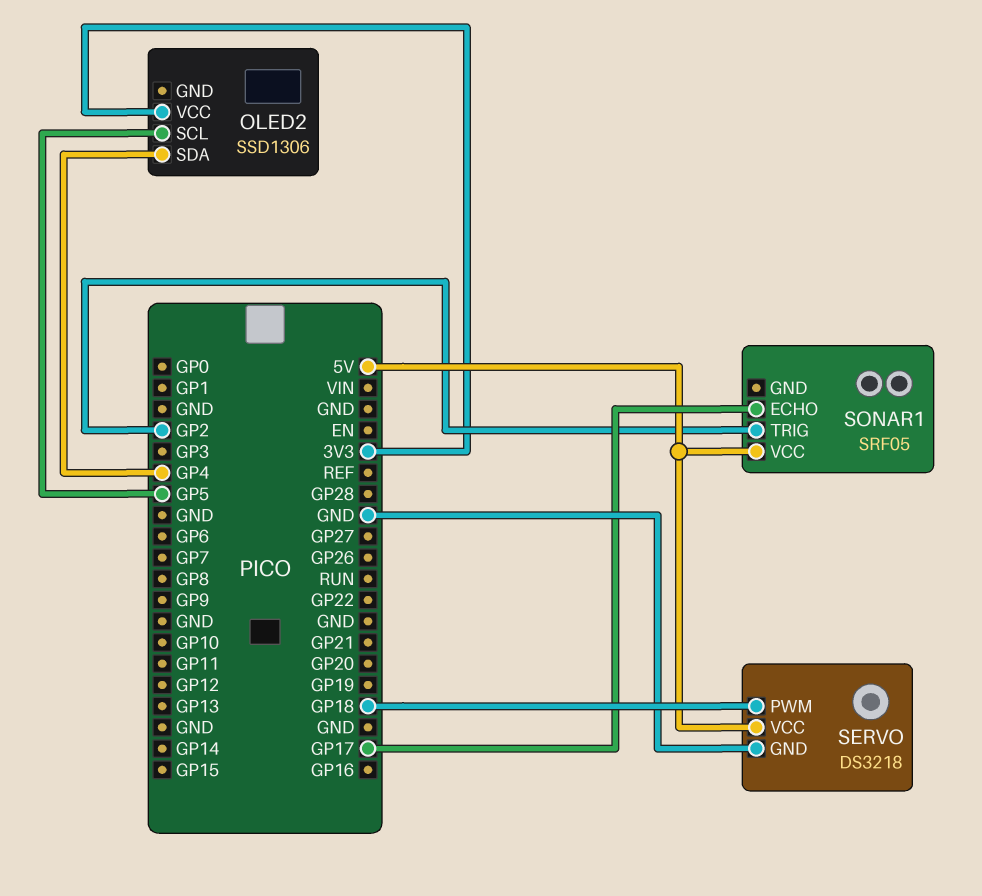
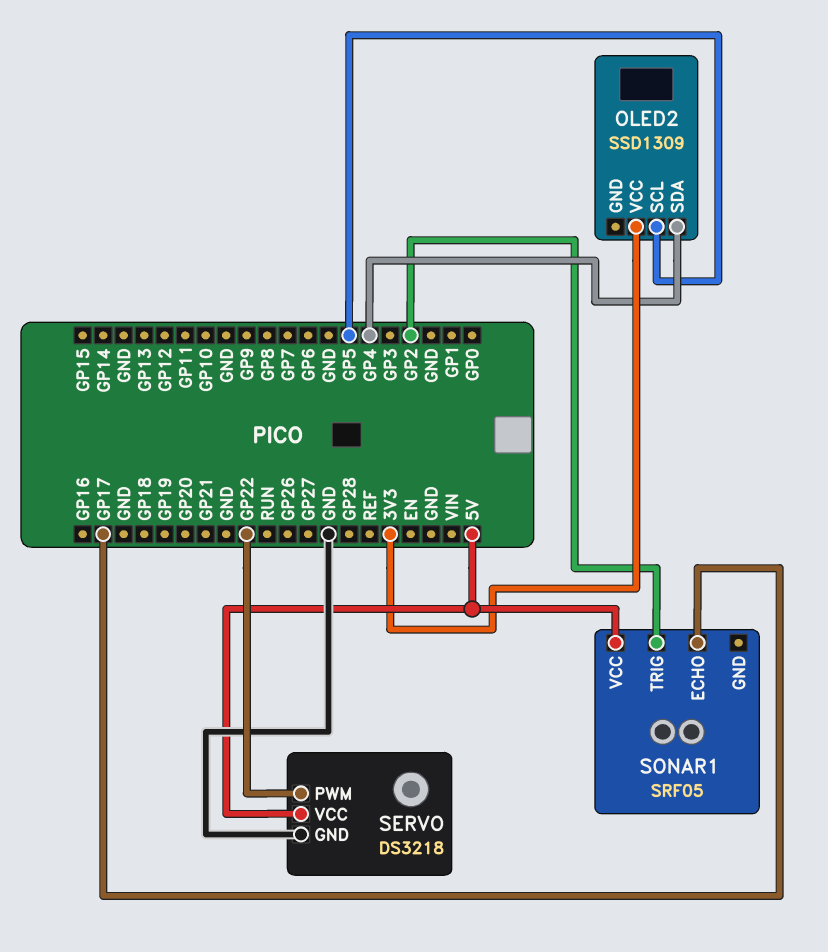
OLED2: SSD1306 -> SSD1309
SERVO pin PWM: GP18 -> GP22

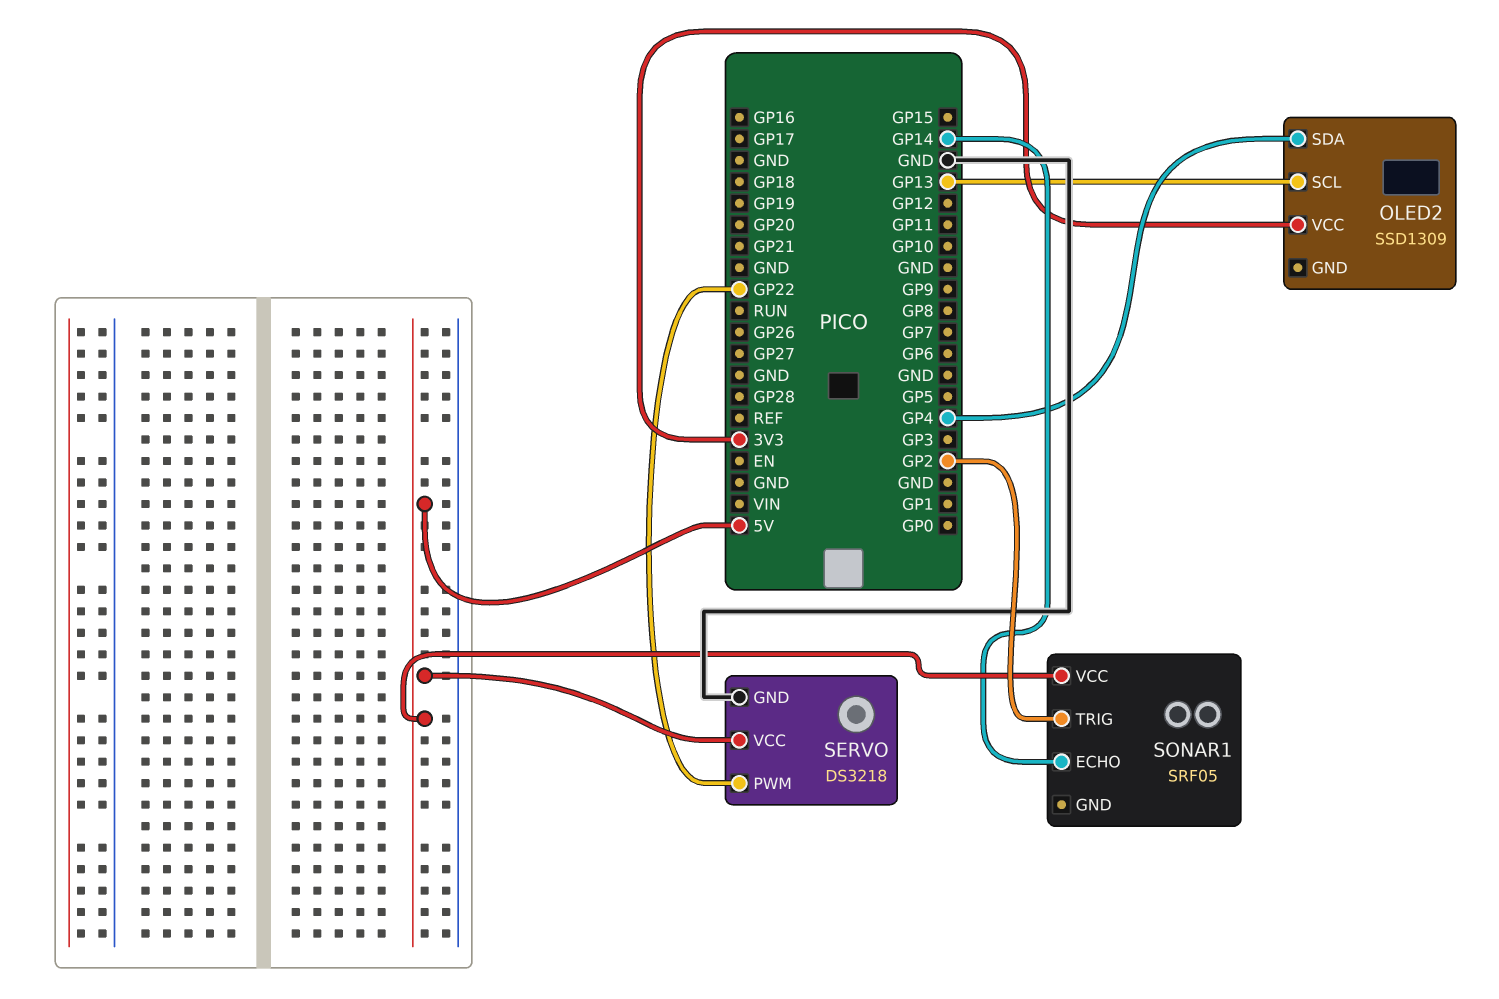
OLED2 pin SCL: GP5 -> GP13
SONAR1 pin ECHO: GP17 -> GP14

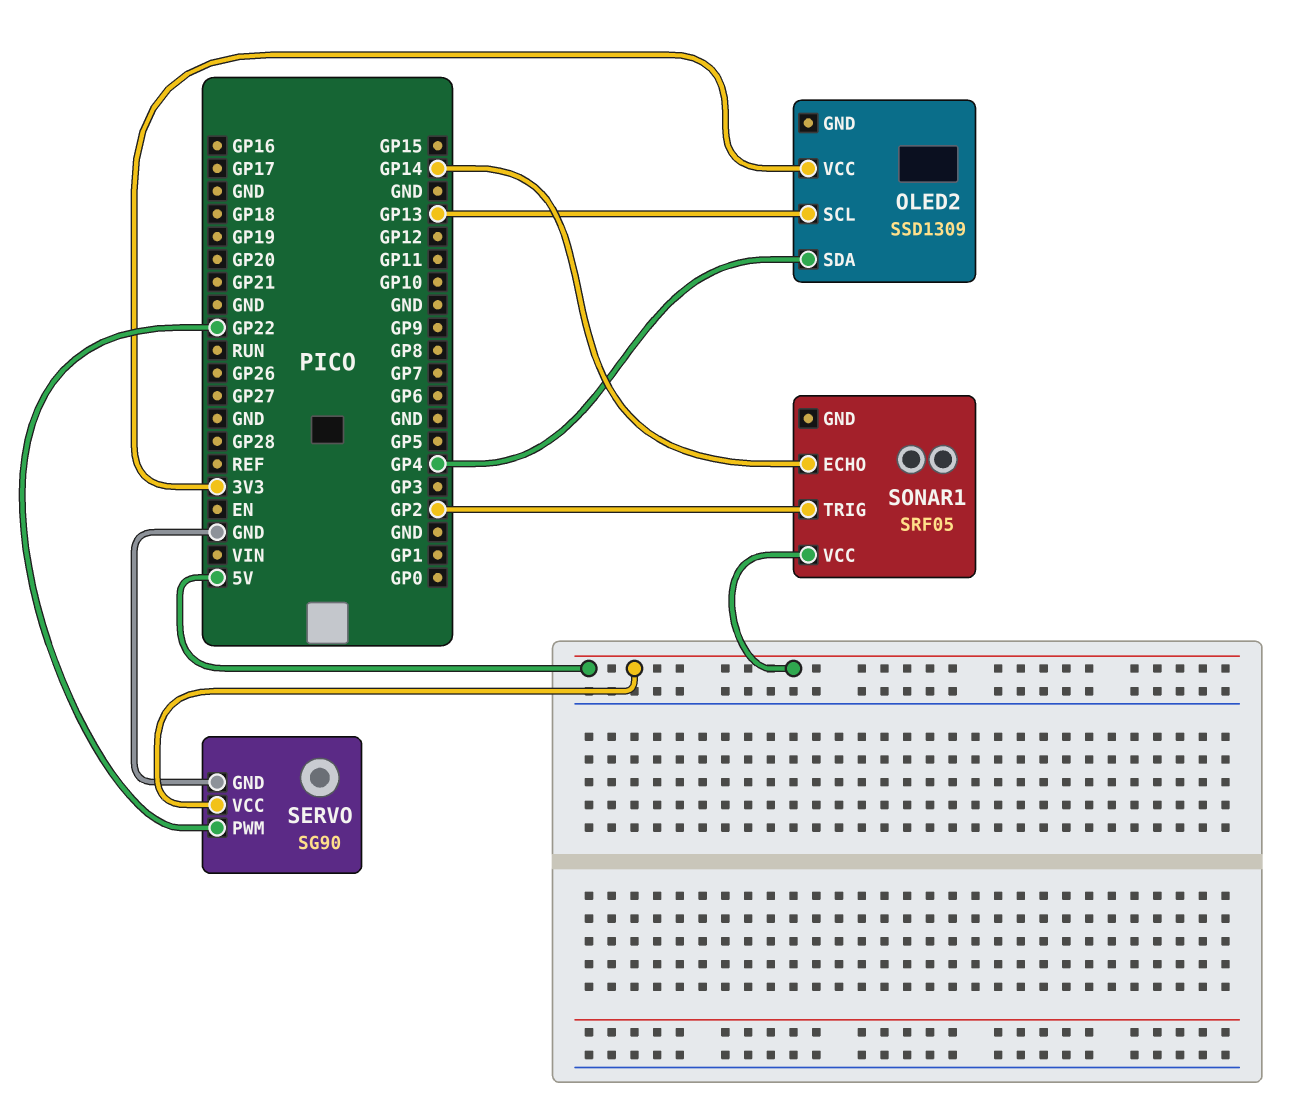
SERVO: DS3218 -> SG90

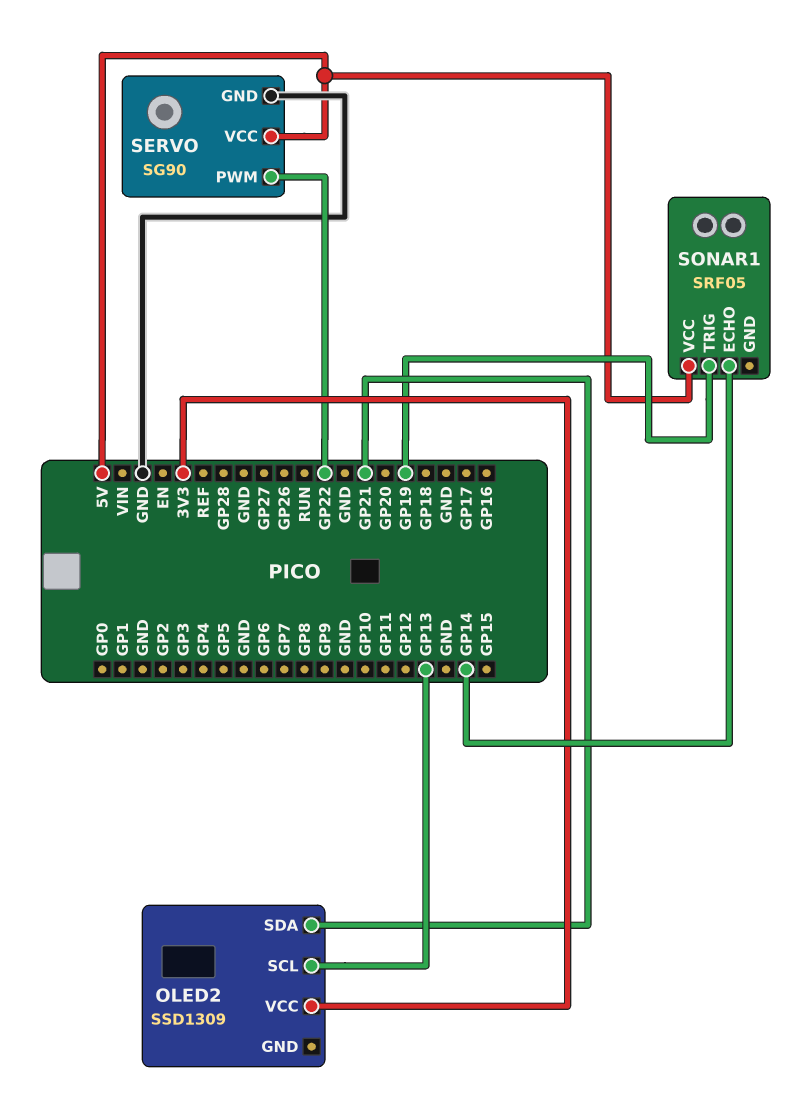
OLED2 pin SDA: GP4 -> GP21
SONAR1 pin TRIG: GP2 -> GP19

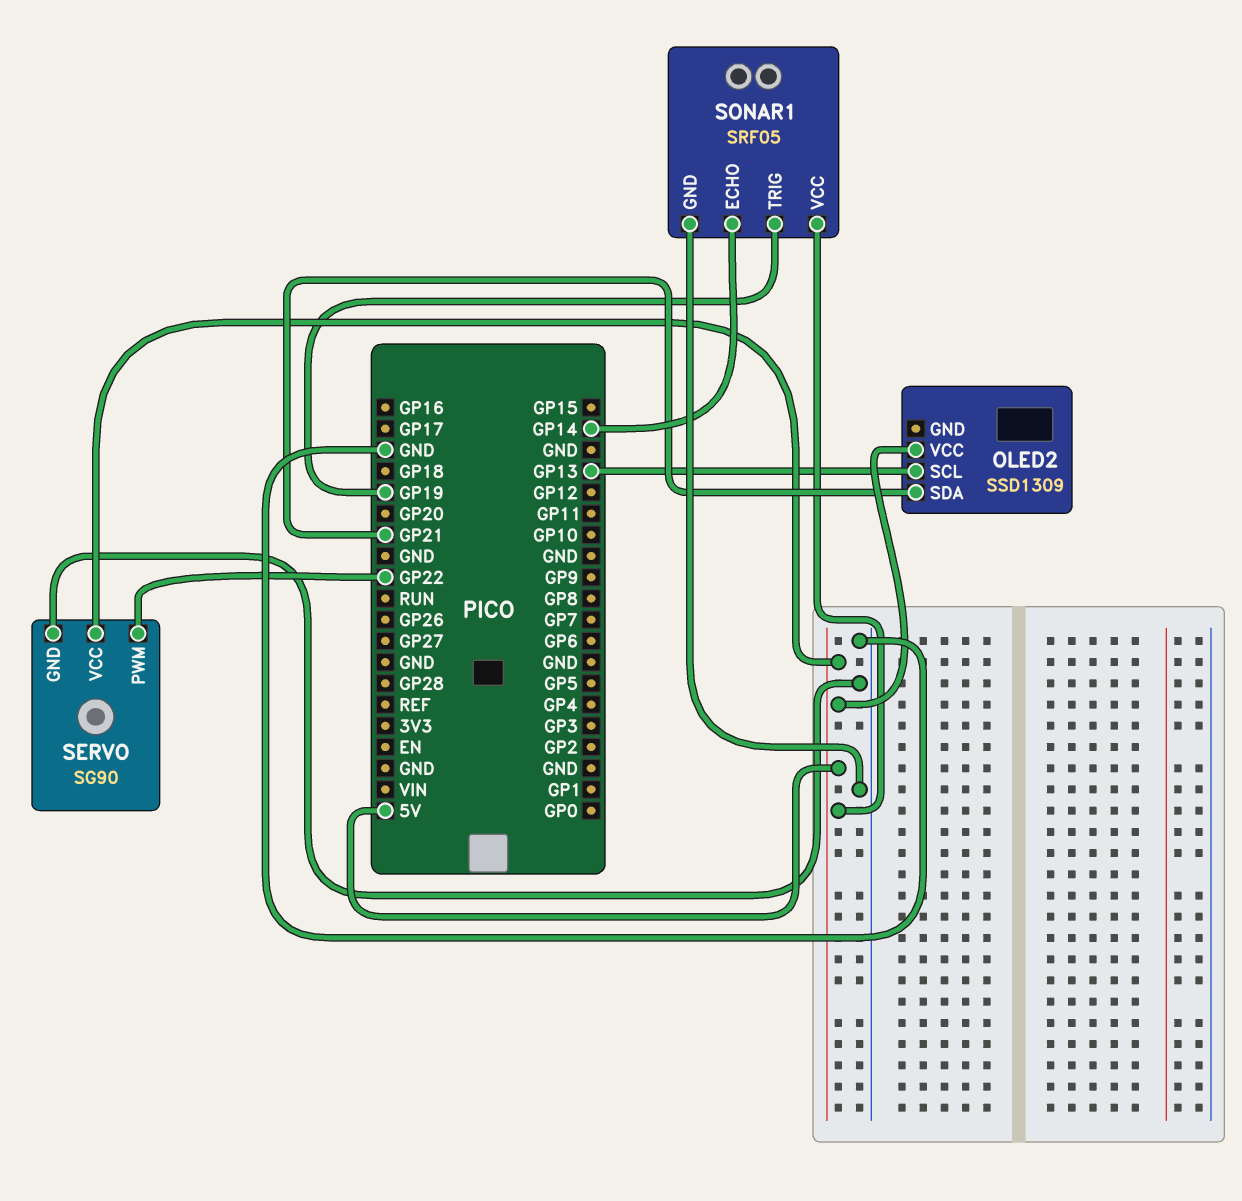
OLED2 pin VCC: 3V3 -> 5V
SONAR1 pin GND: none -> GND

